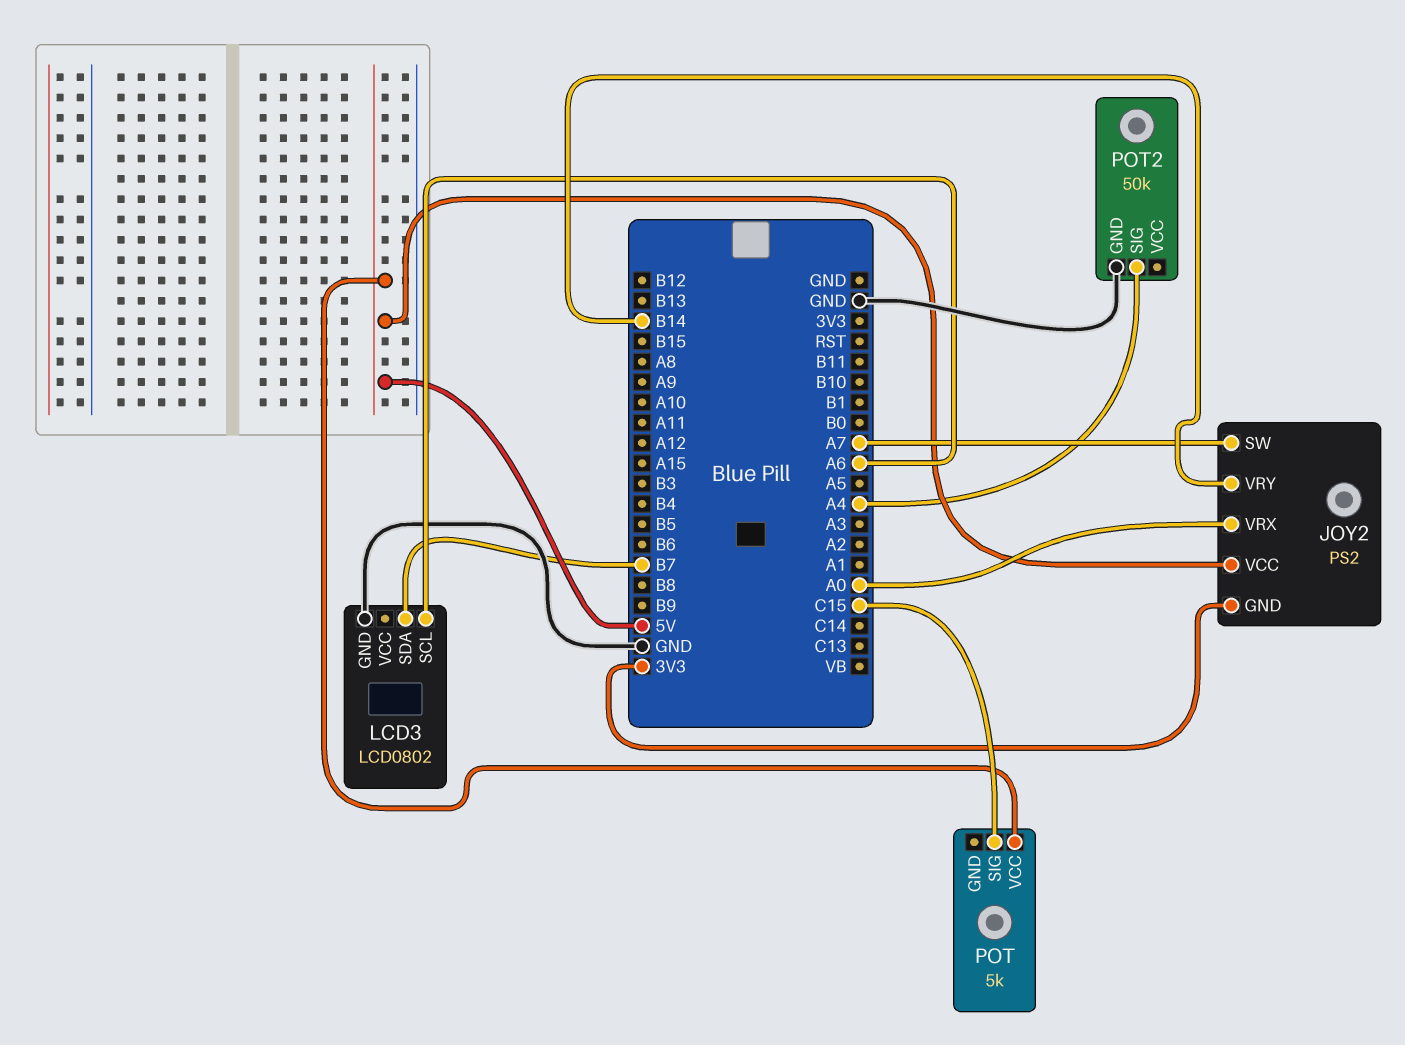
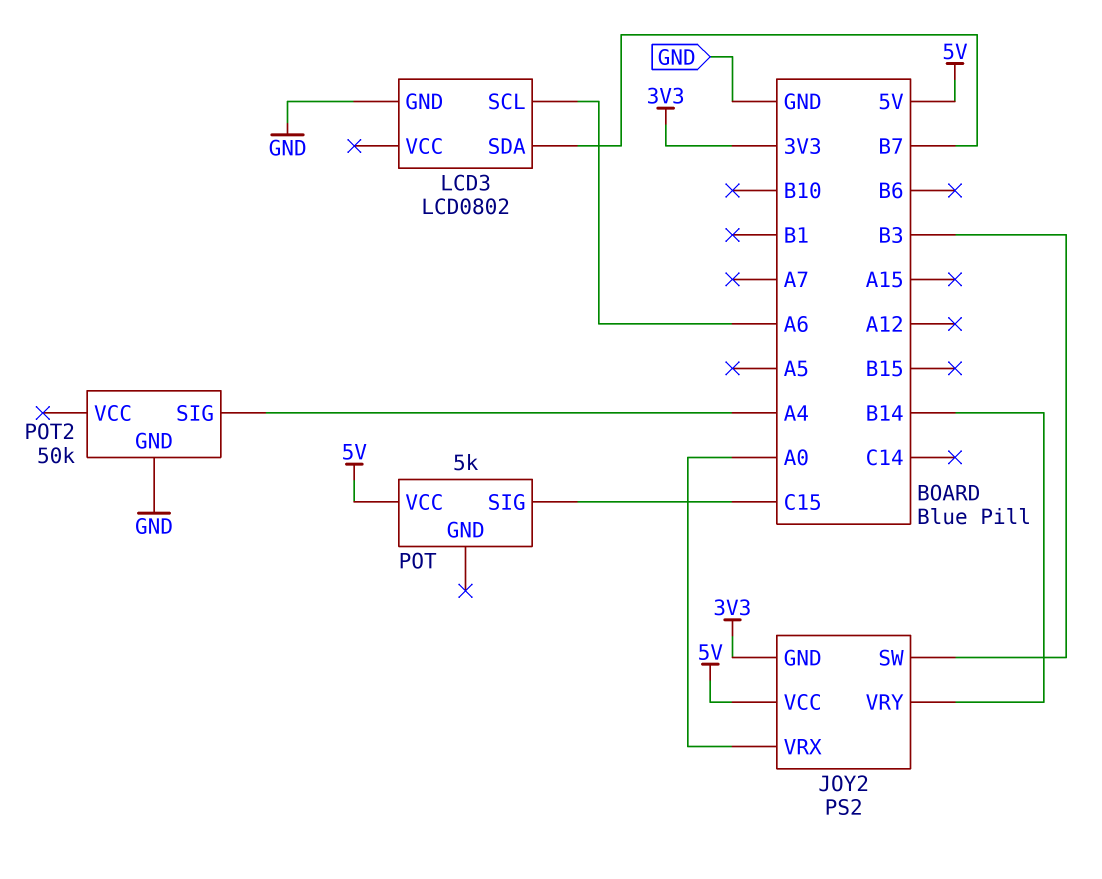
JOY2 pin SW: A7 -> B3

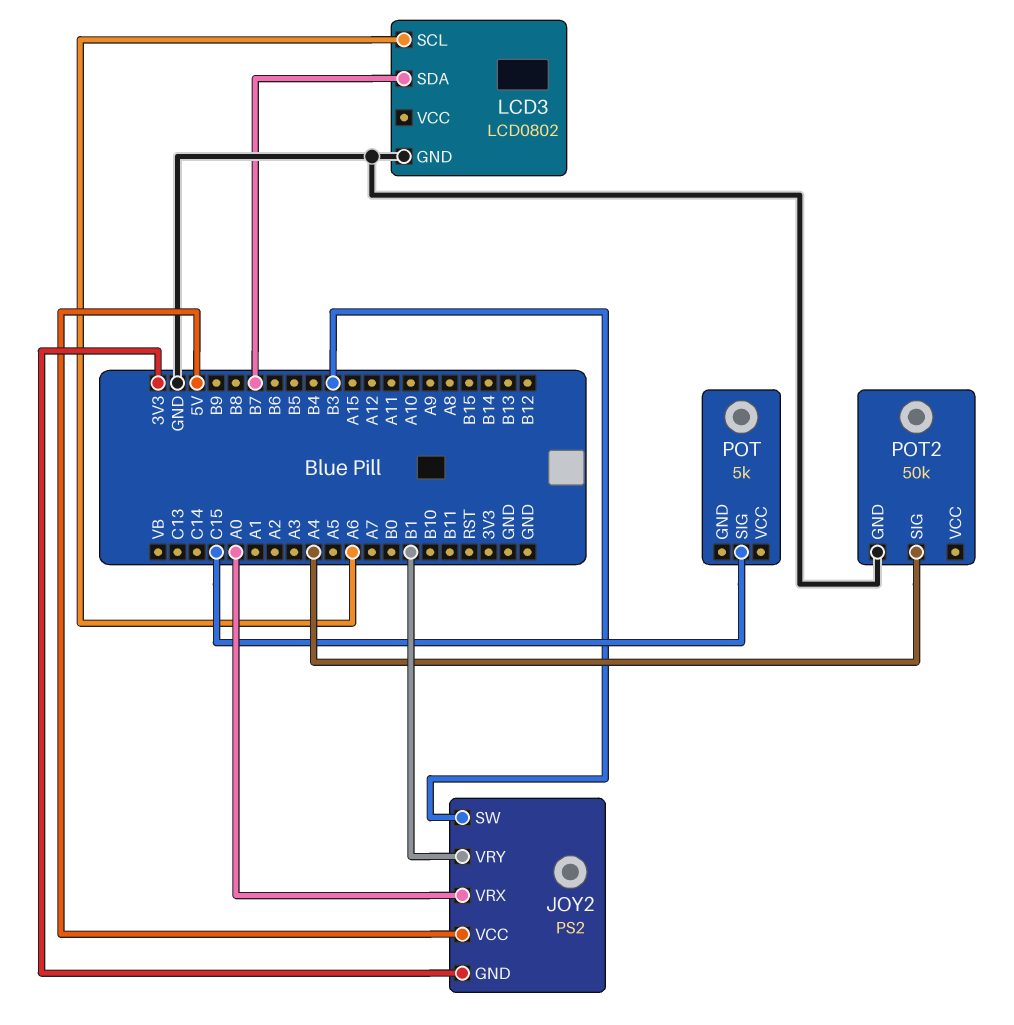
JOY2 pin VRY: B14 -> B1
POT pin VCC: 5V -> none

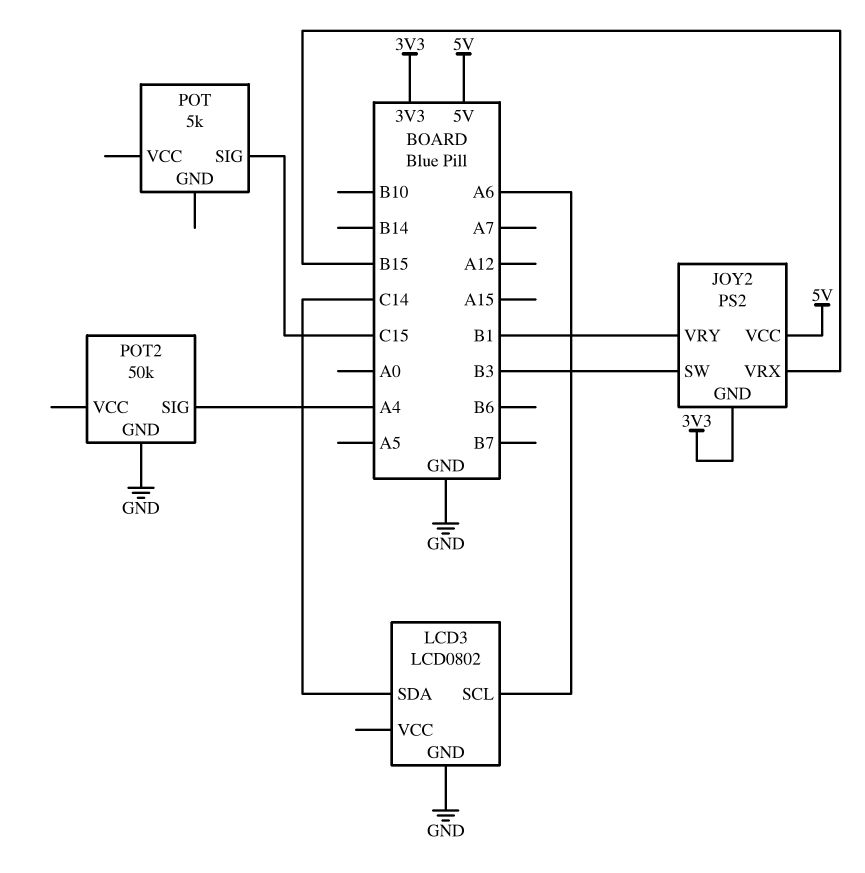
JOY2 pin VRX: A0 -> B15
LCD3 pin SDA: B7 -> C14

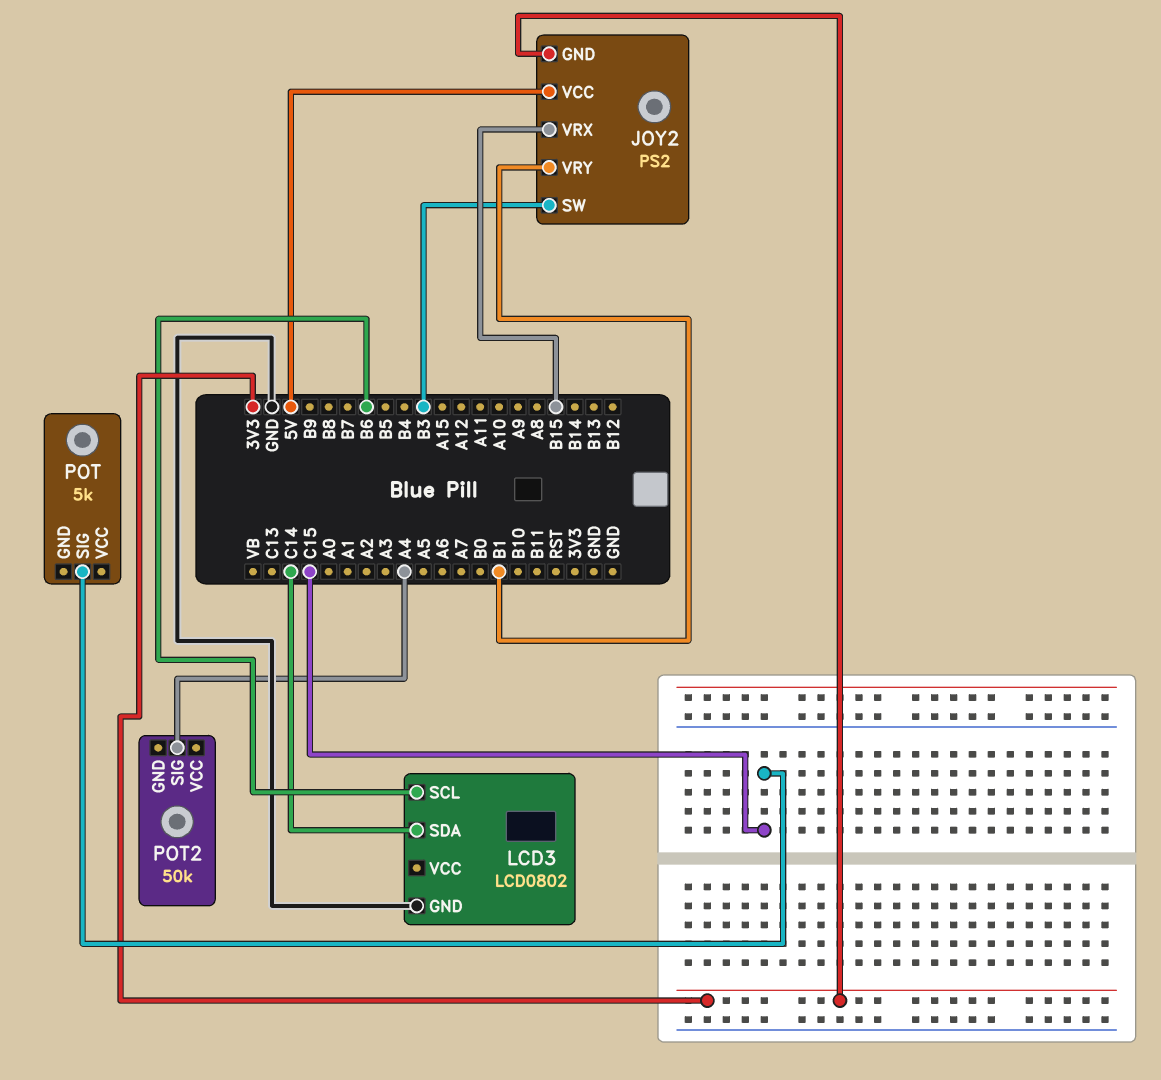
LCD3 pin SCL: A6 -> B6
POT2 pin GND: GND -> none

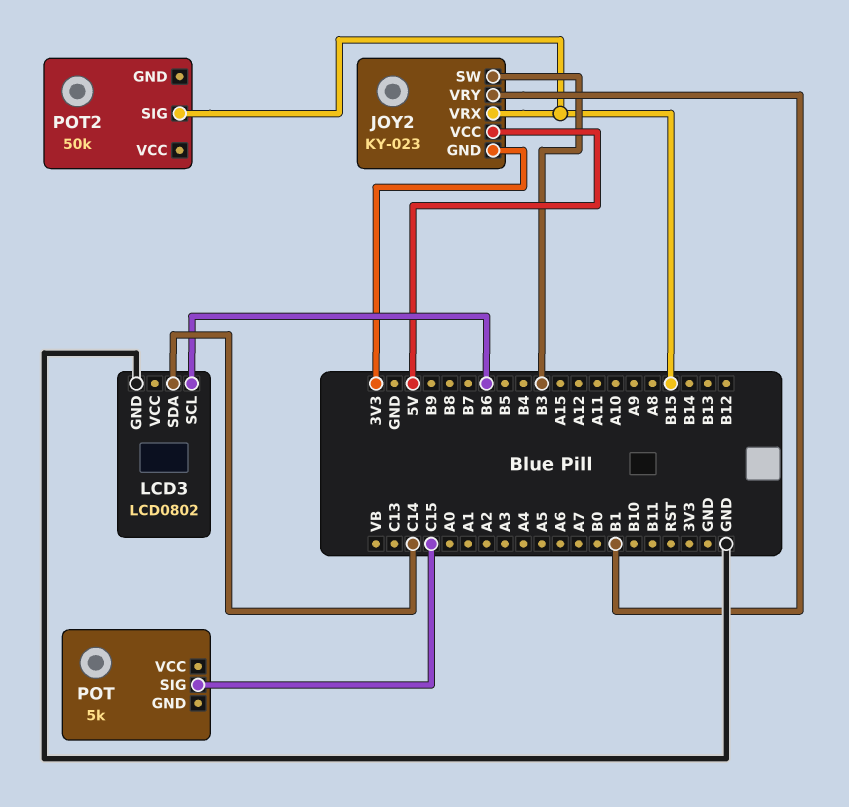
JOY2: PS2 -> KY-023
POT2 pin SIG: A4 -> B15

